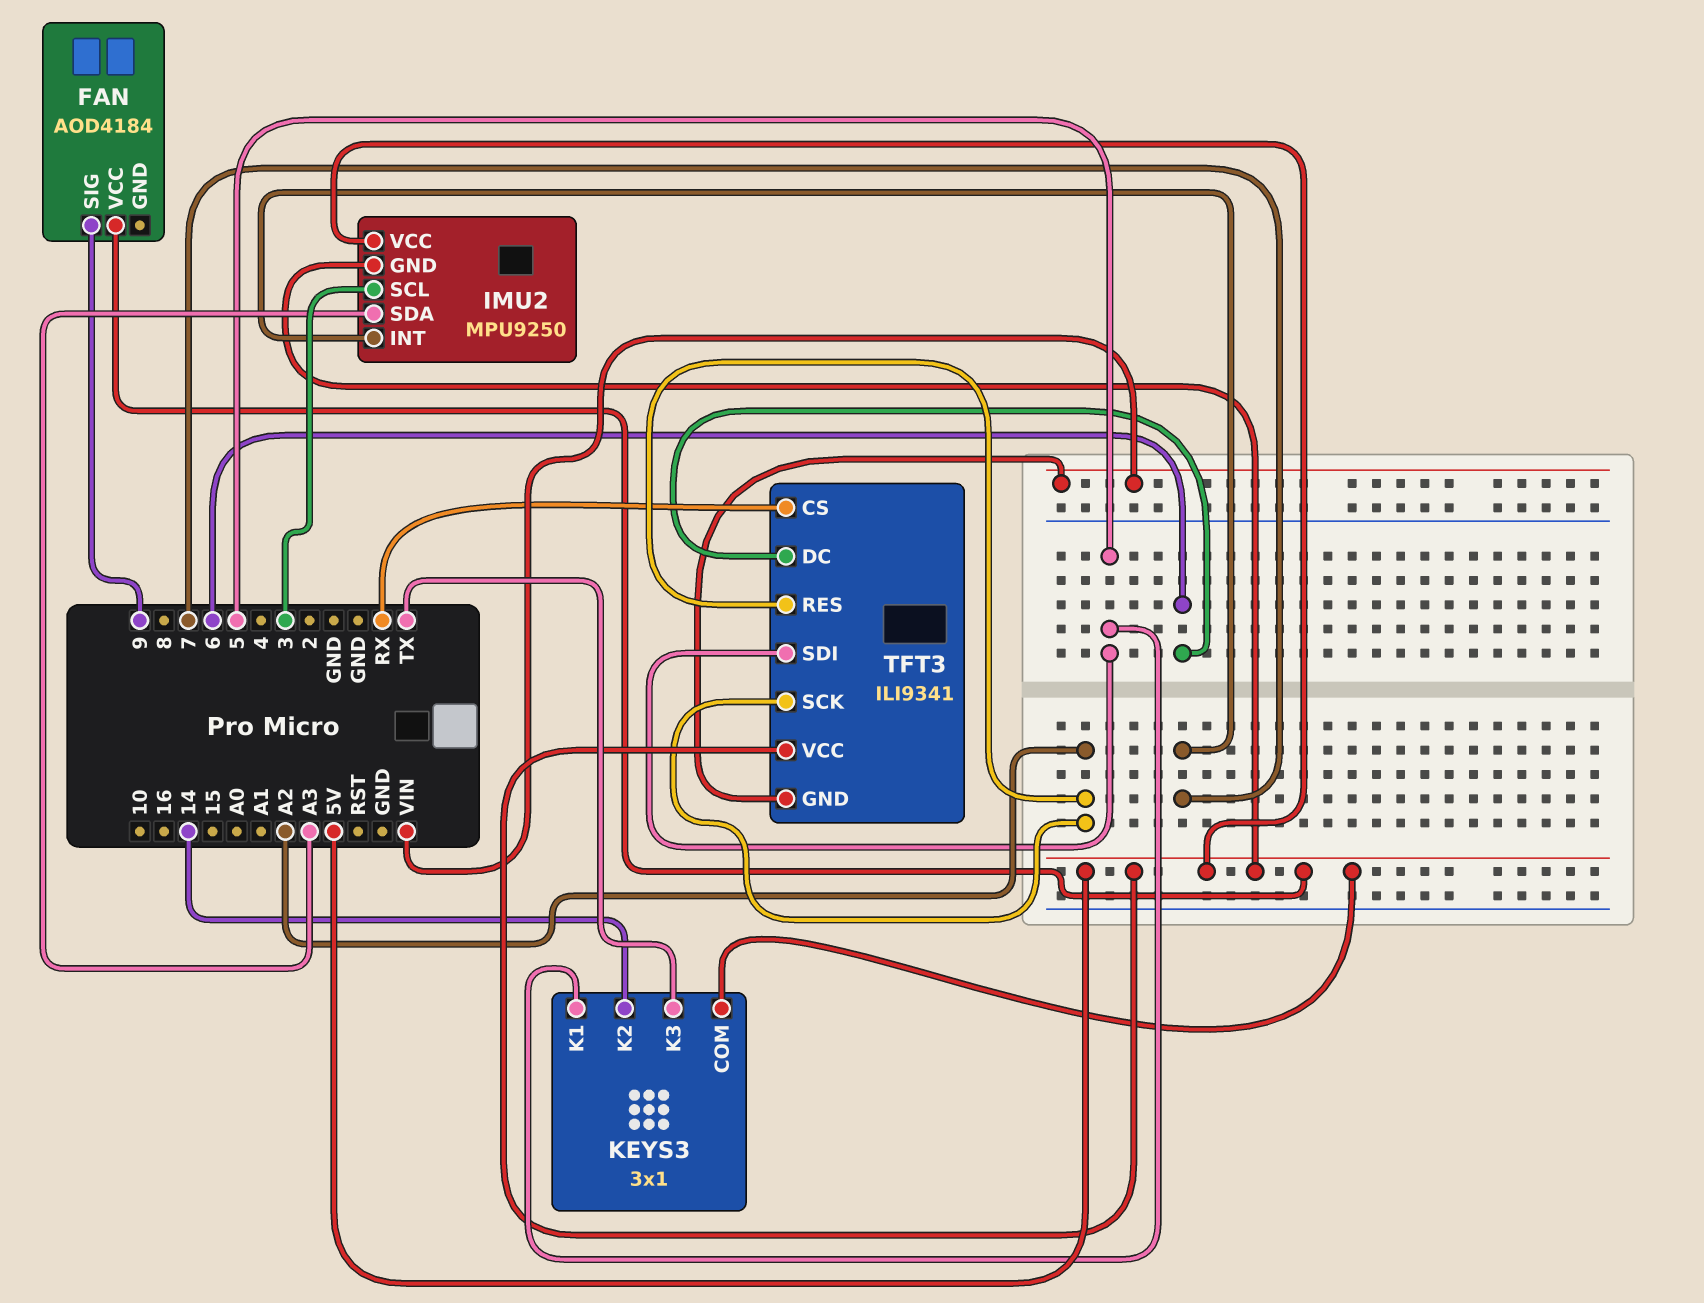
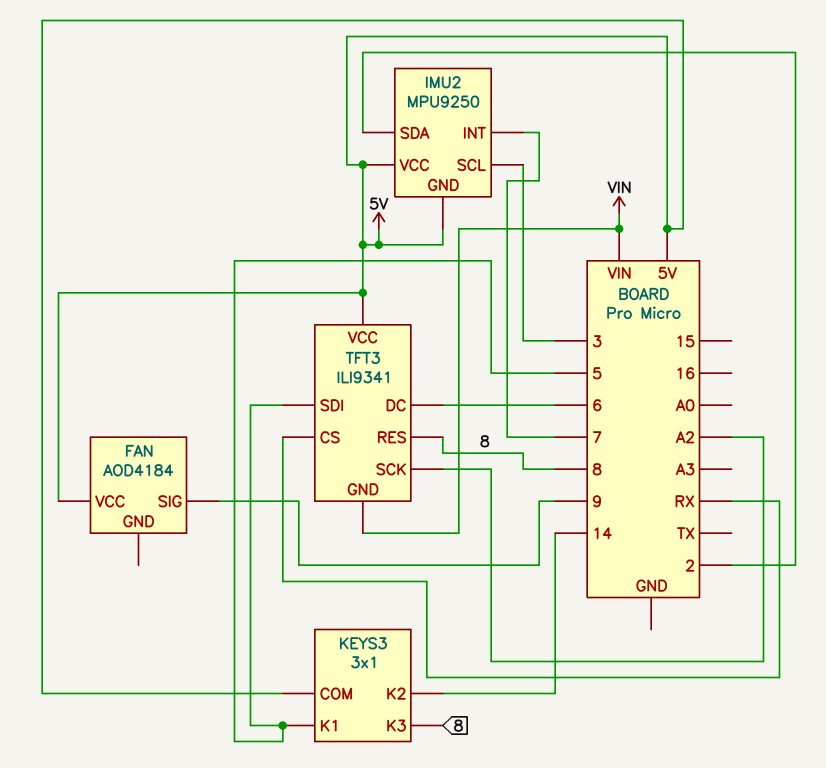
IMU2 pin SDA: A3 -> 2
KEYS3 pin K3: TX -> 8
TFT3 pin RES: A2 -> 8

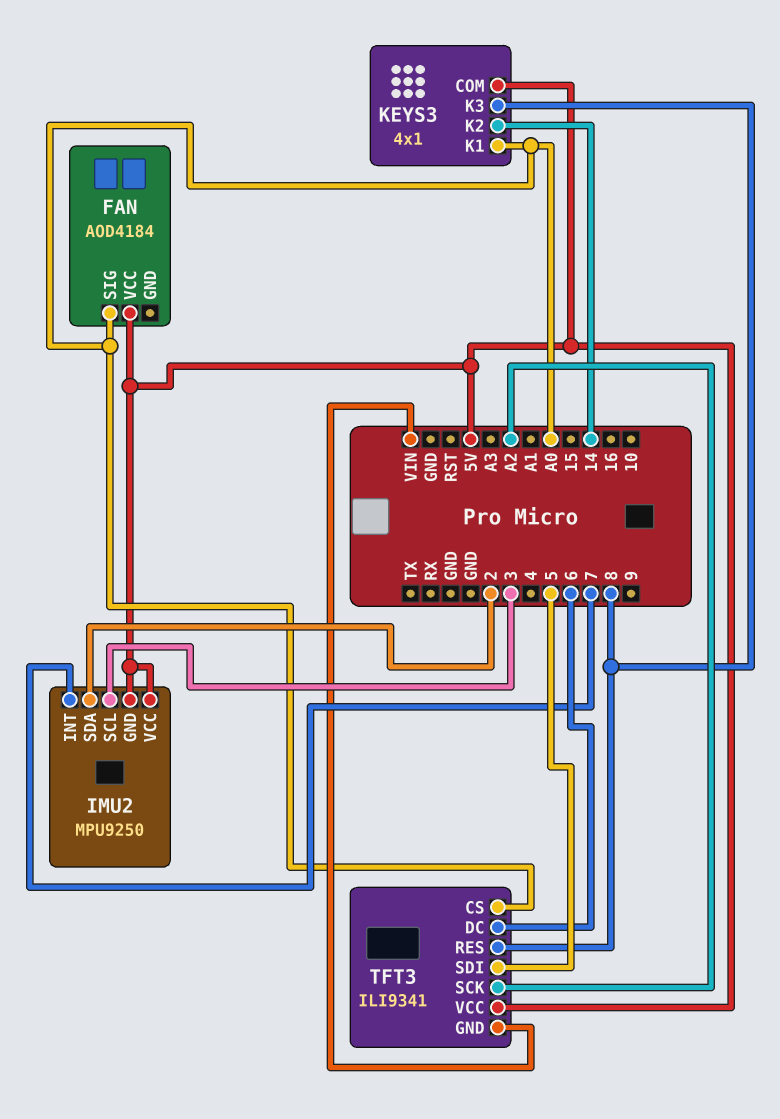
FAN pin SIG: 9 -> A0
KEYS3: 3x1 -> 4x1
KEYS3 pin K1: 5 -> A0
TFT3 pin CS: RX -> A0

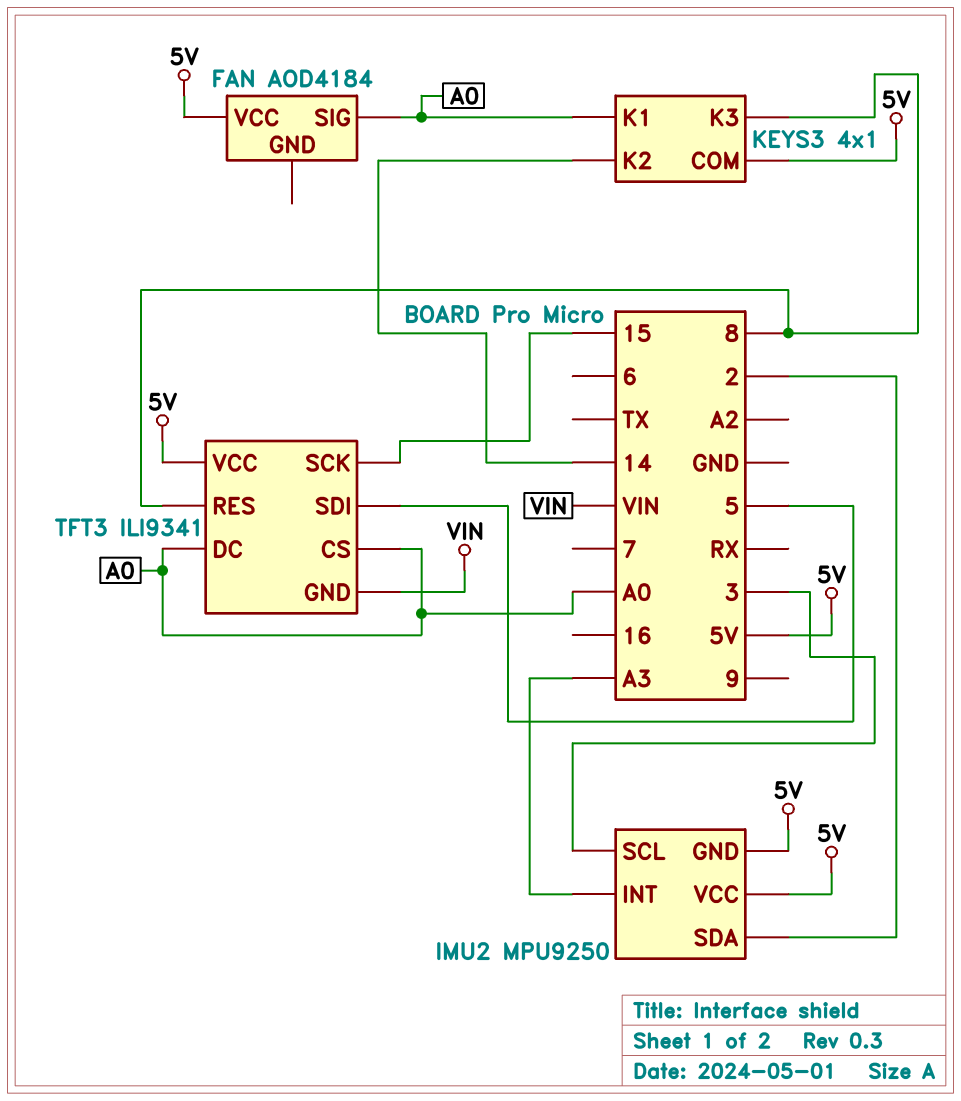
IMU2 pin INT: 7 -> A3
TFT3 pin DC: 6 -> A0
TFT3 pin SCK: A2 -> 15

